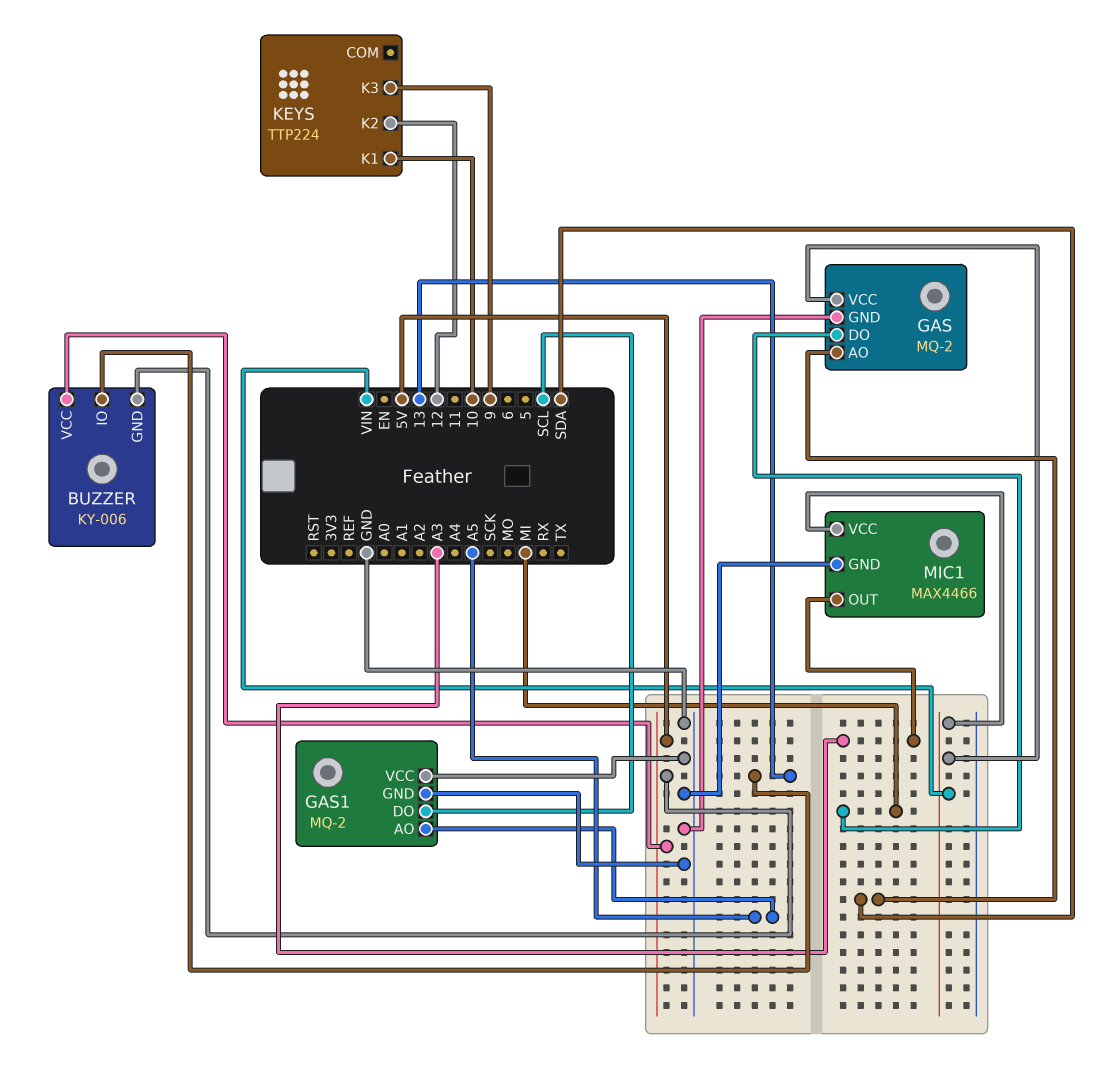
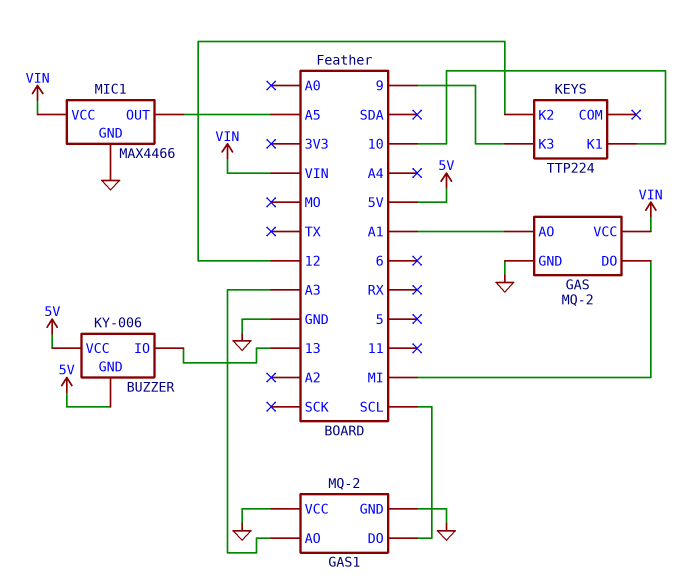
GAS pin AO: SDA -> A1
GAS1 pin AO: A5 -> A3
MIC1 pin OUT: A3 -> A5

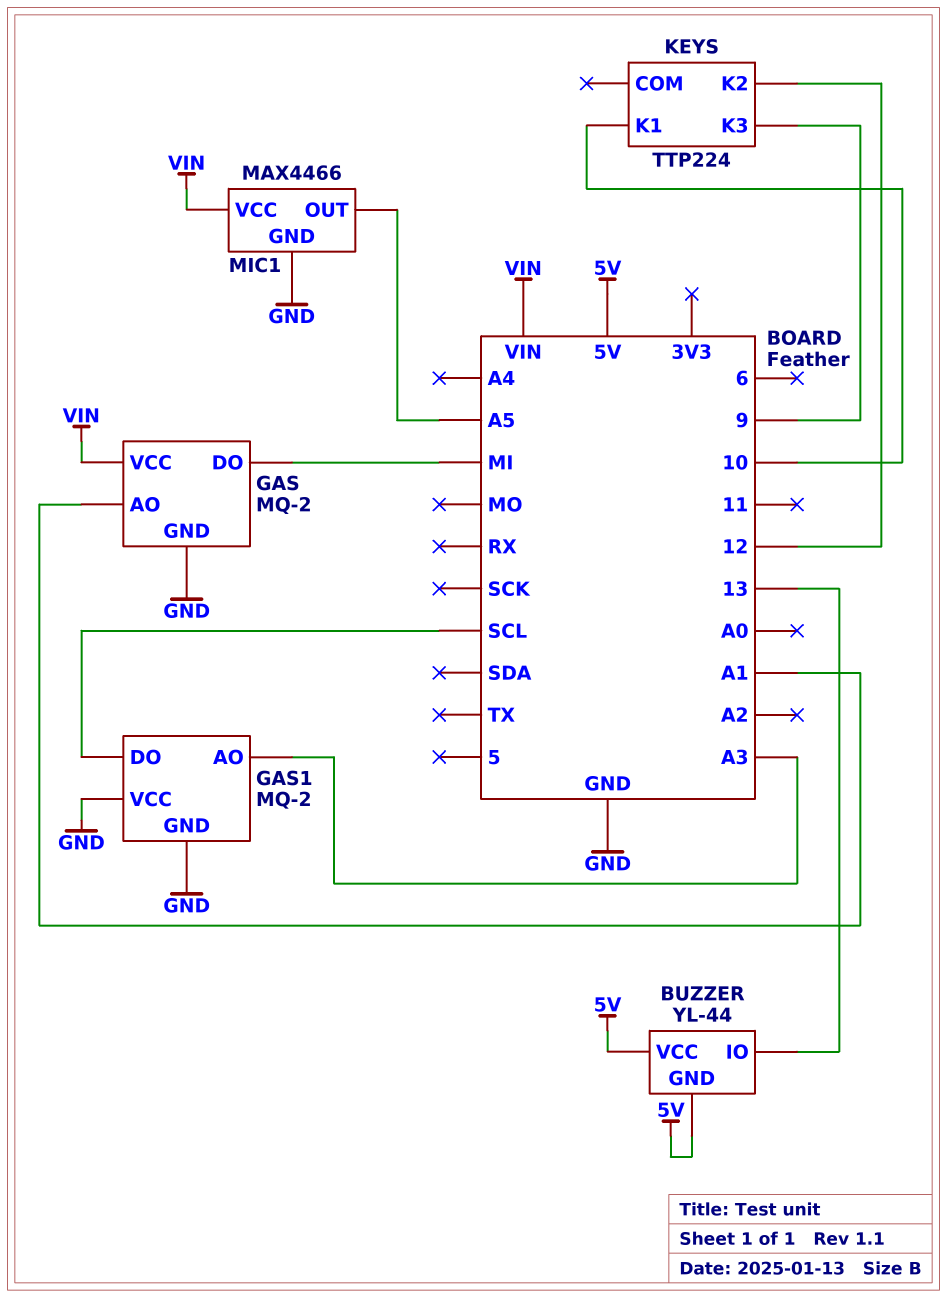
BUZZER: KY-006 -> YL-44

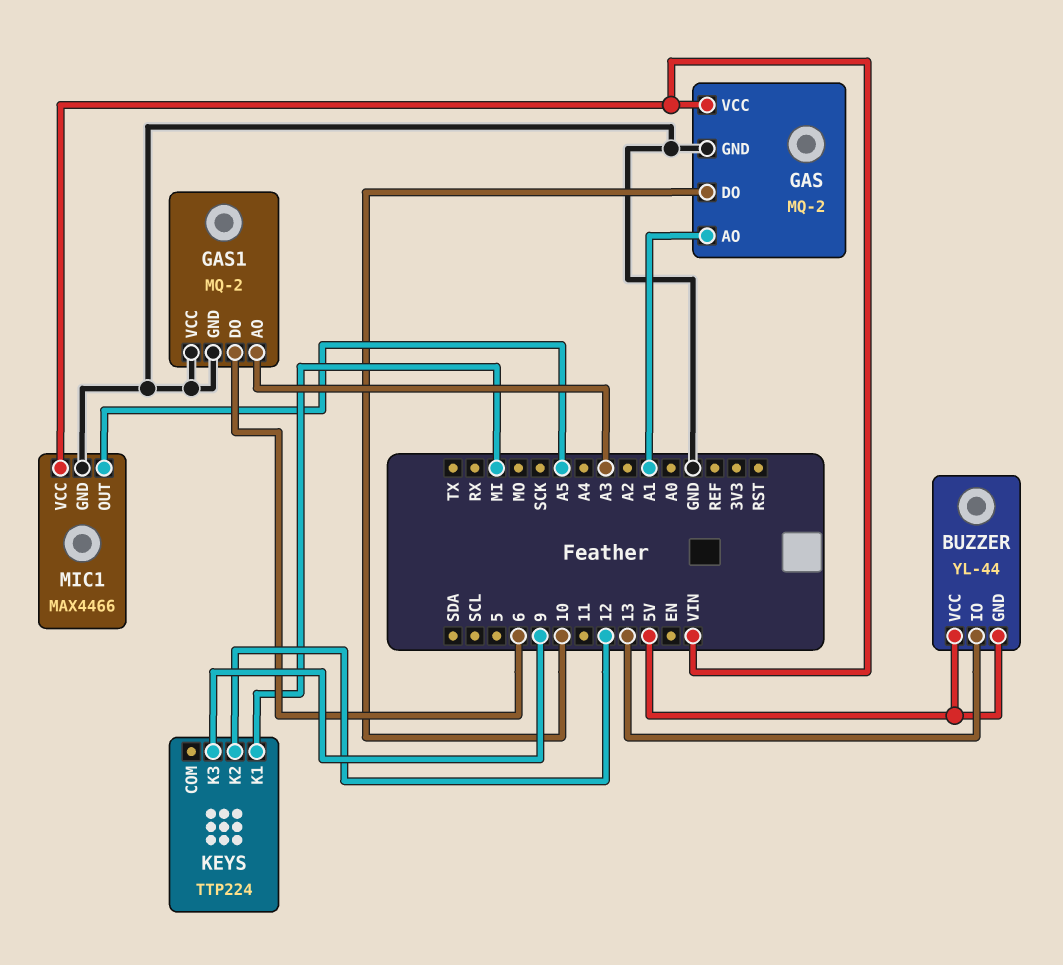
GAS pin DO: MI -> 10
GAS1 pin DO: SCL -> 6
KEYS pin K1: 10 -> MI

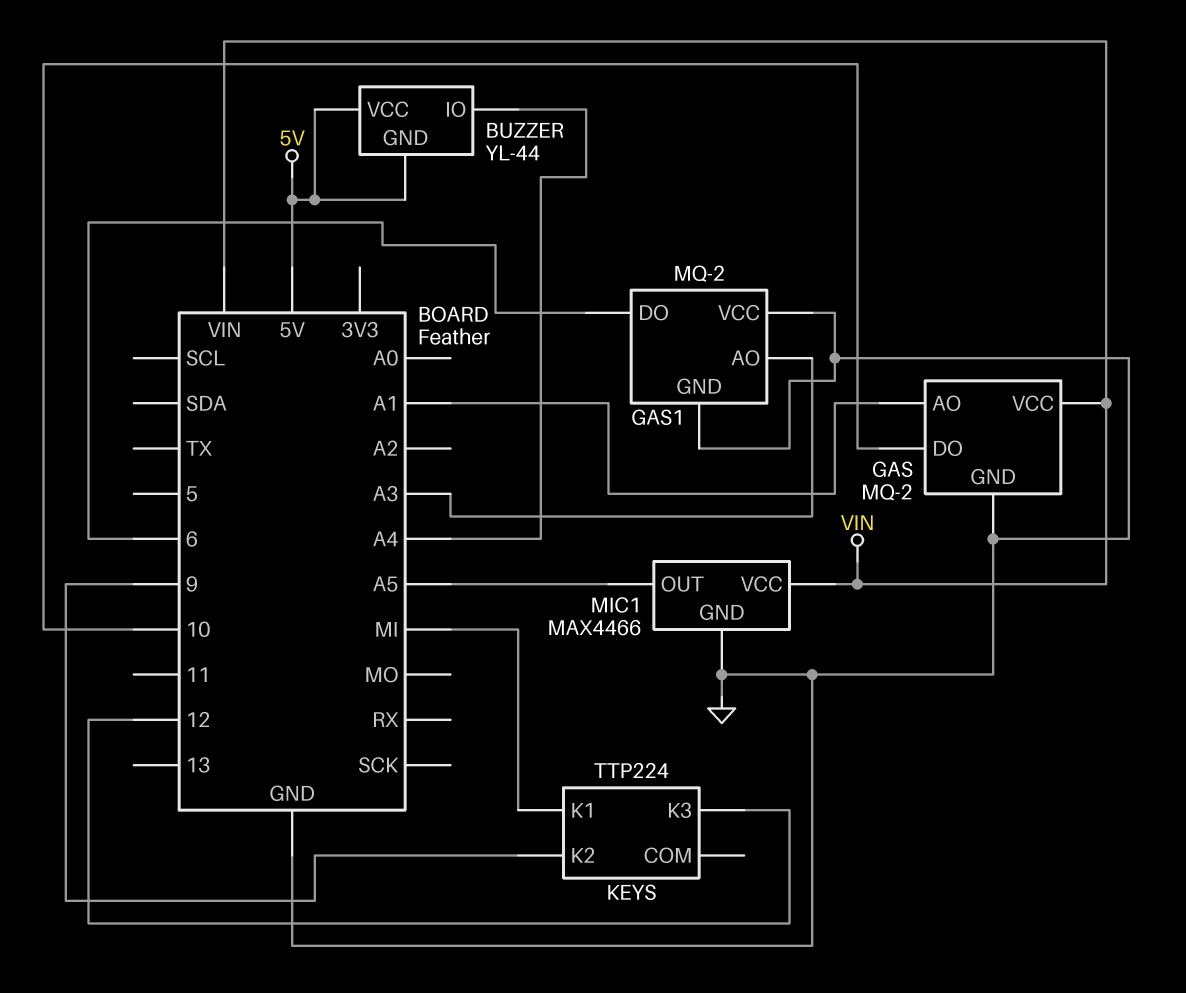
BUZZER pin IO: 13 -> A4
KEYS pin K2: 12 -> 9
KEYS pin K3: 9 -> 12

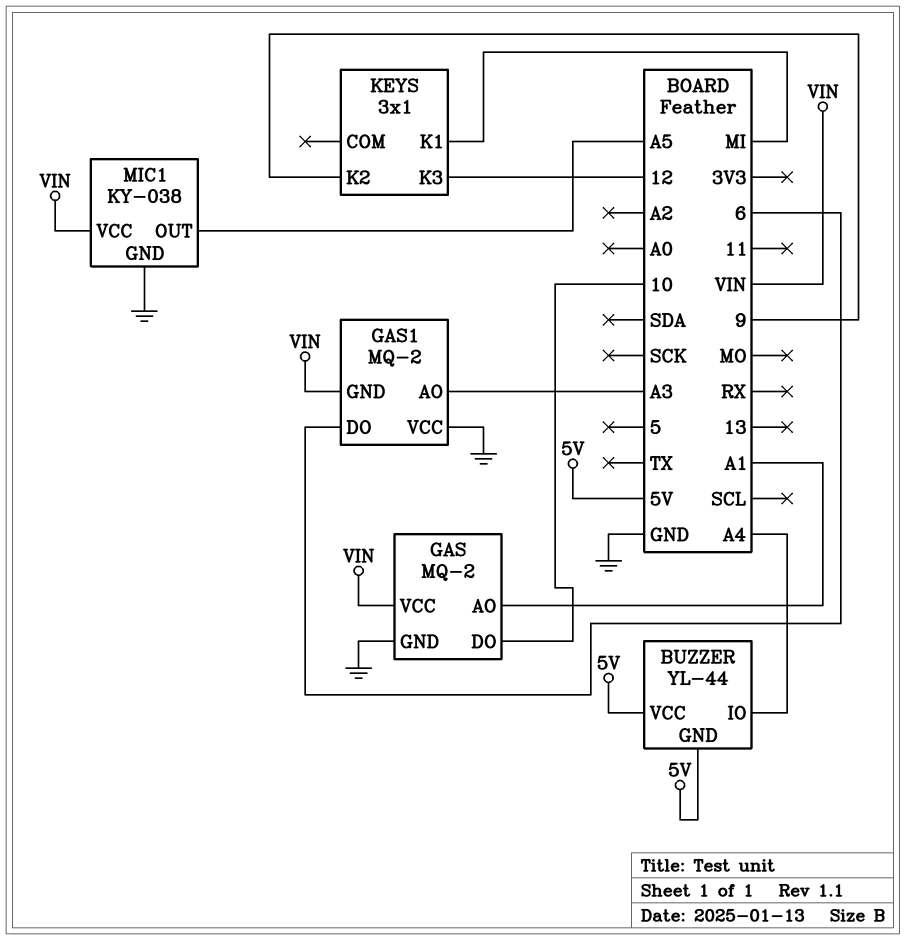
GAS1 pin GND: GND -> VIN
KEYS: TTP224 -> 3x1
MIC1: MAX4466 -> KY-038

